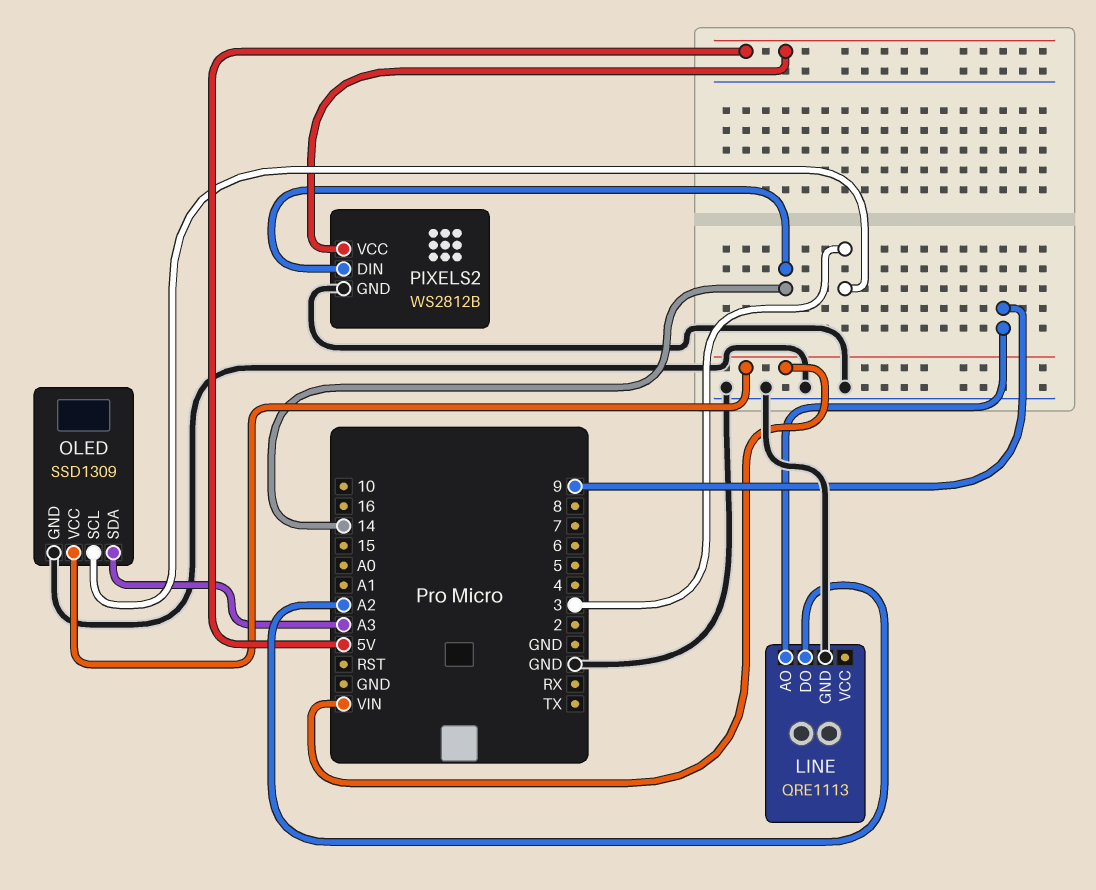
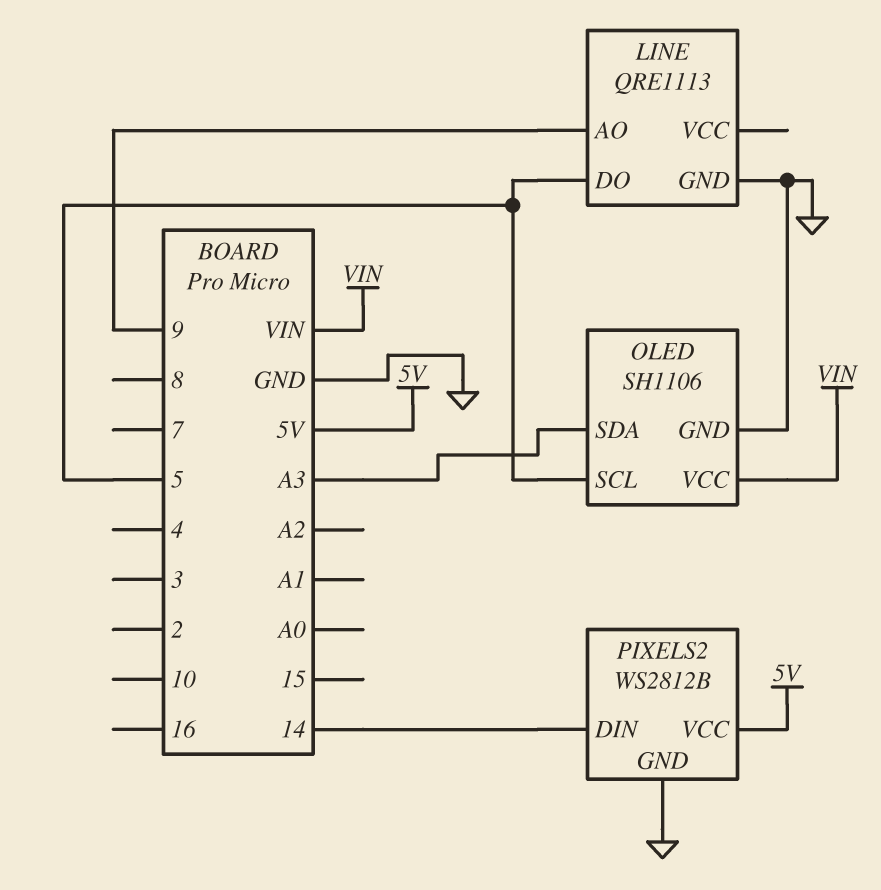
LINE pin DO: A2 -> 5
OLED: SSD1309 -> SH1106
OLED pin SCL: 3 -> 5

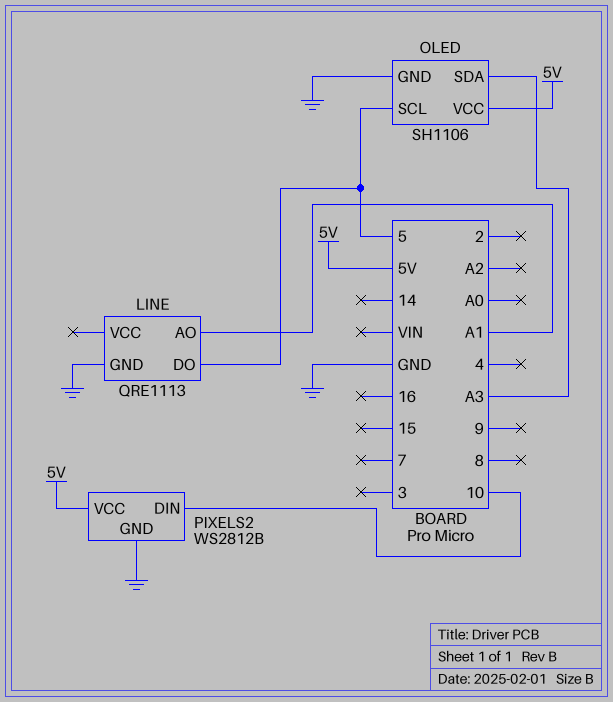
LINE pin AO: 9 -> A1
OLED pin VCC: VIN -> 5V
PIXELS2 pin DIN: 14 -> 10

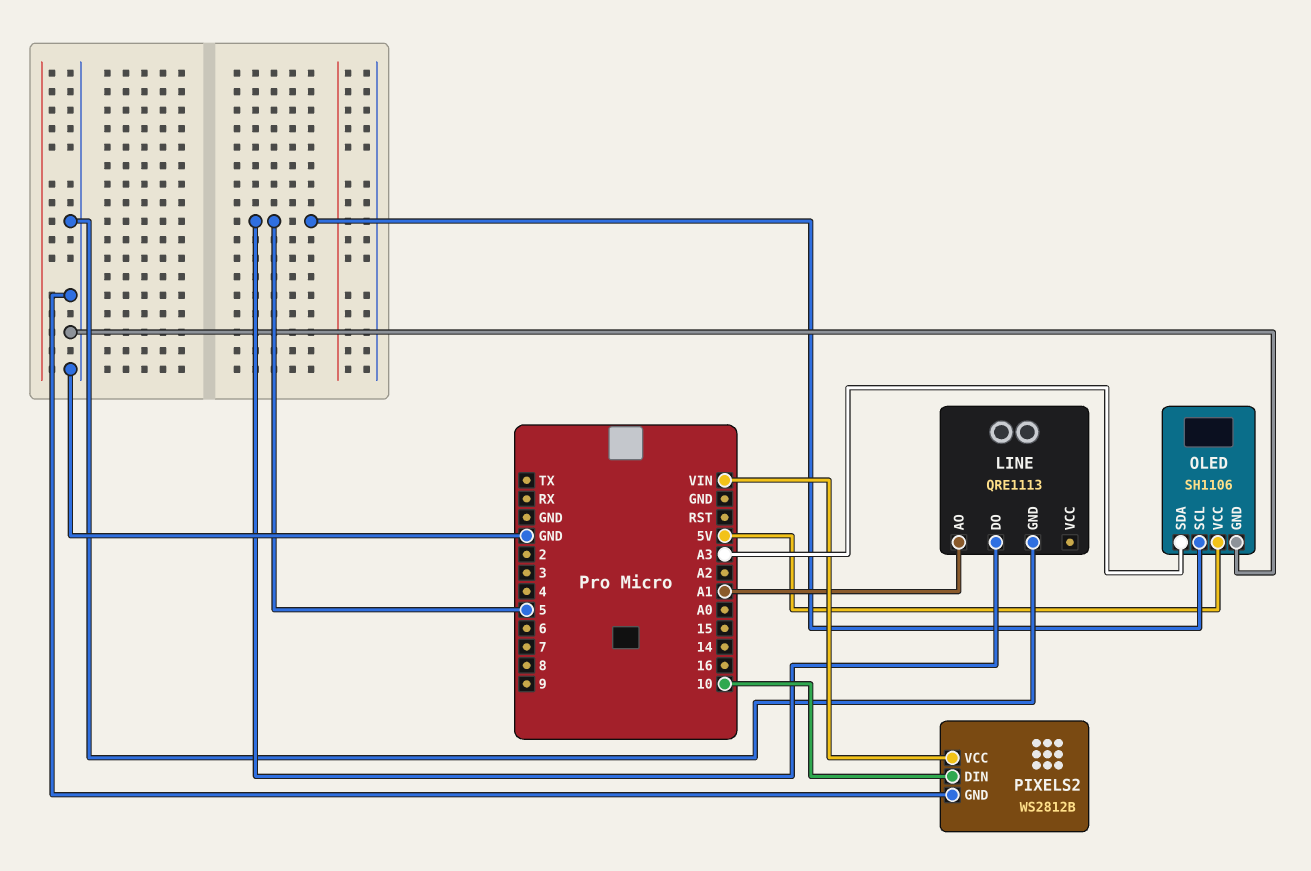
PIXELS2 pin VCC: 5V -> VIN

